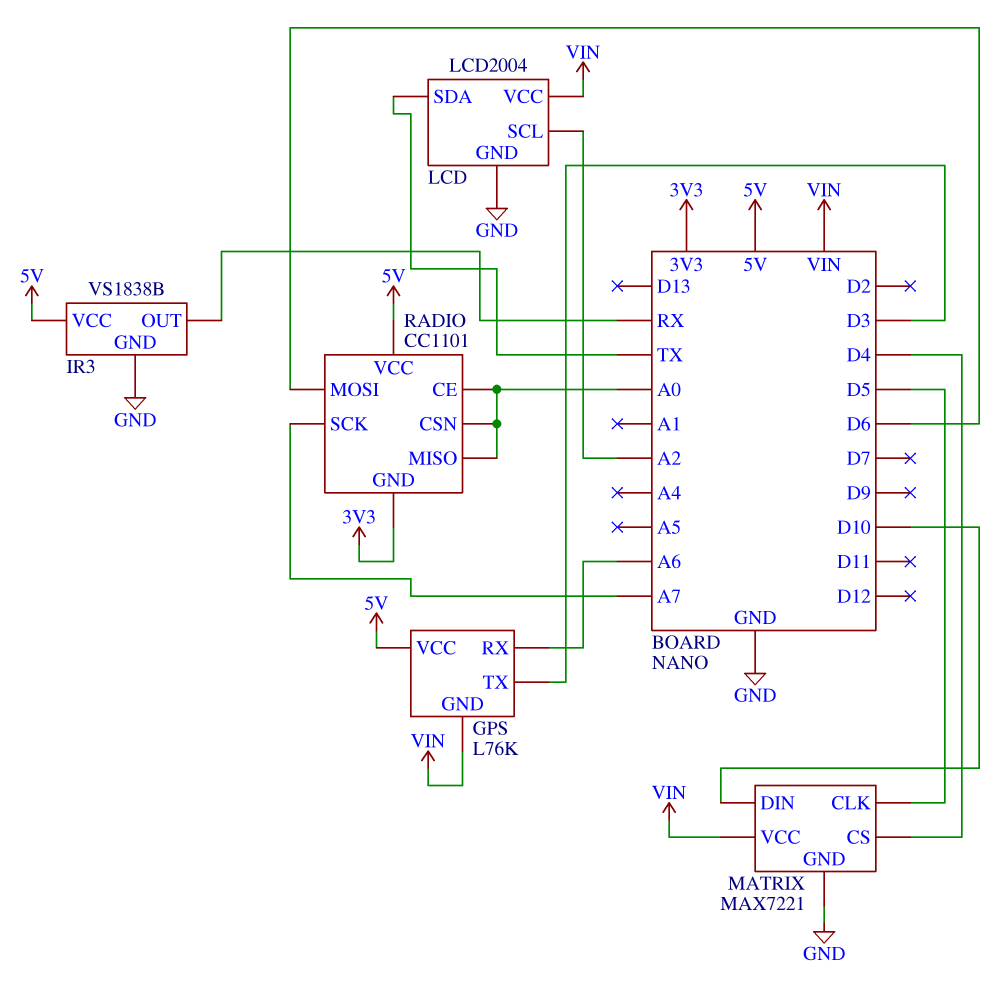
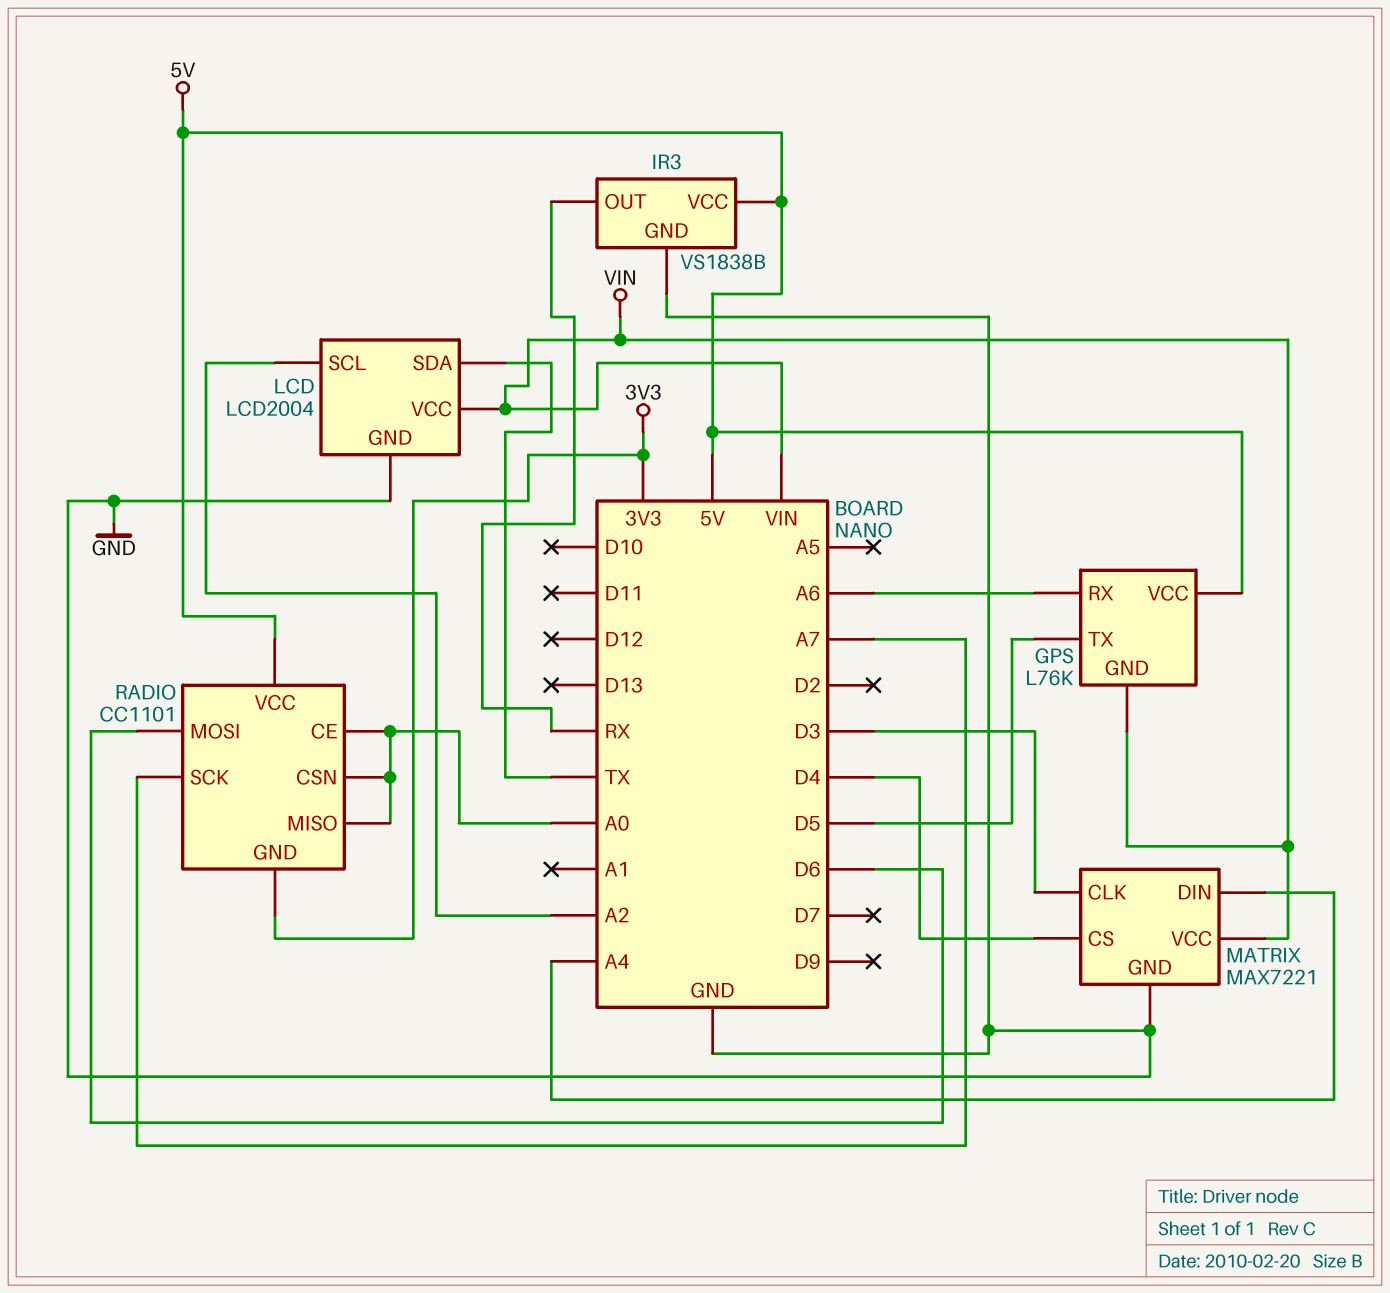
GPS pin TX: D3 -> D5
MATRIX pin CLK: D5 -> D3
MATRIX pin DIN: D10 -> A4

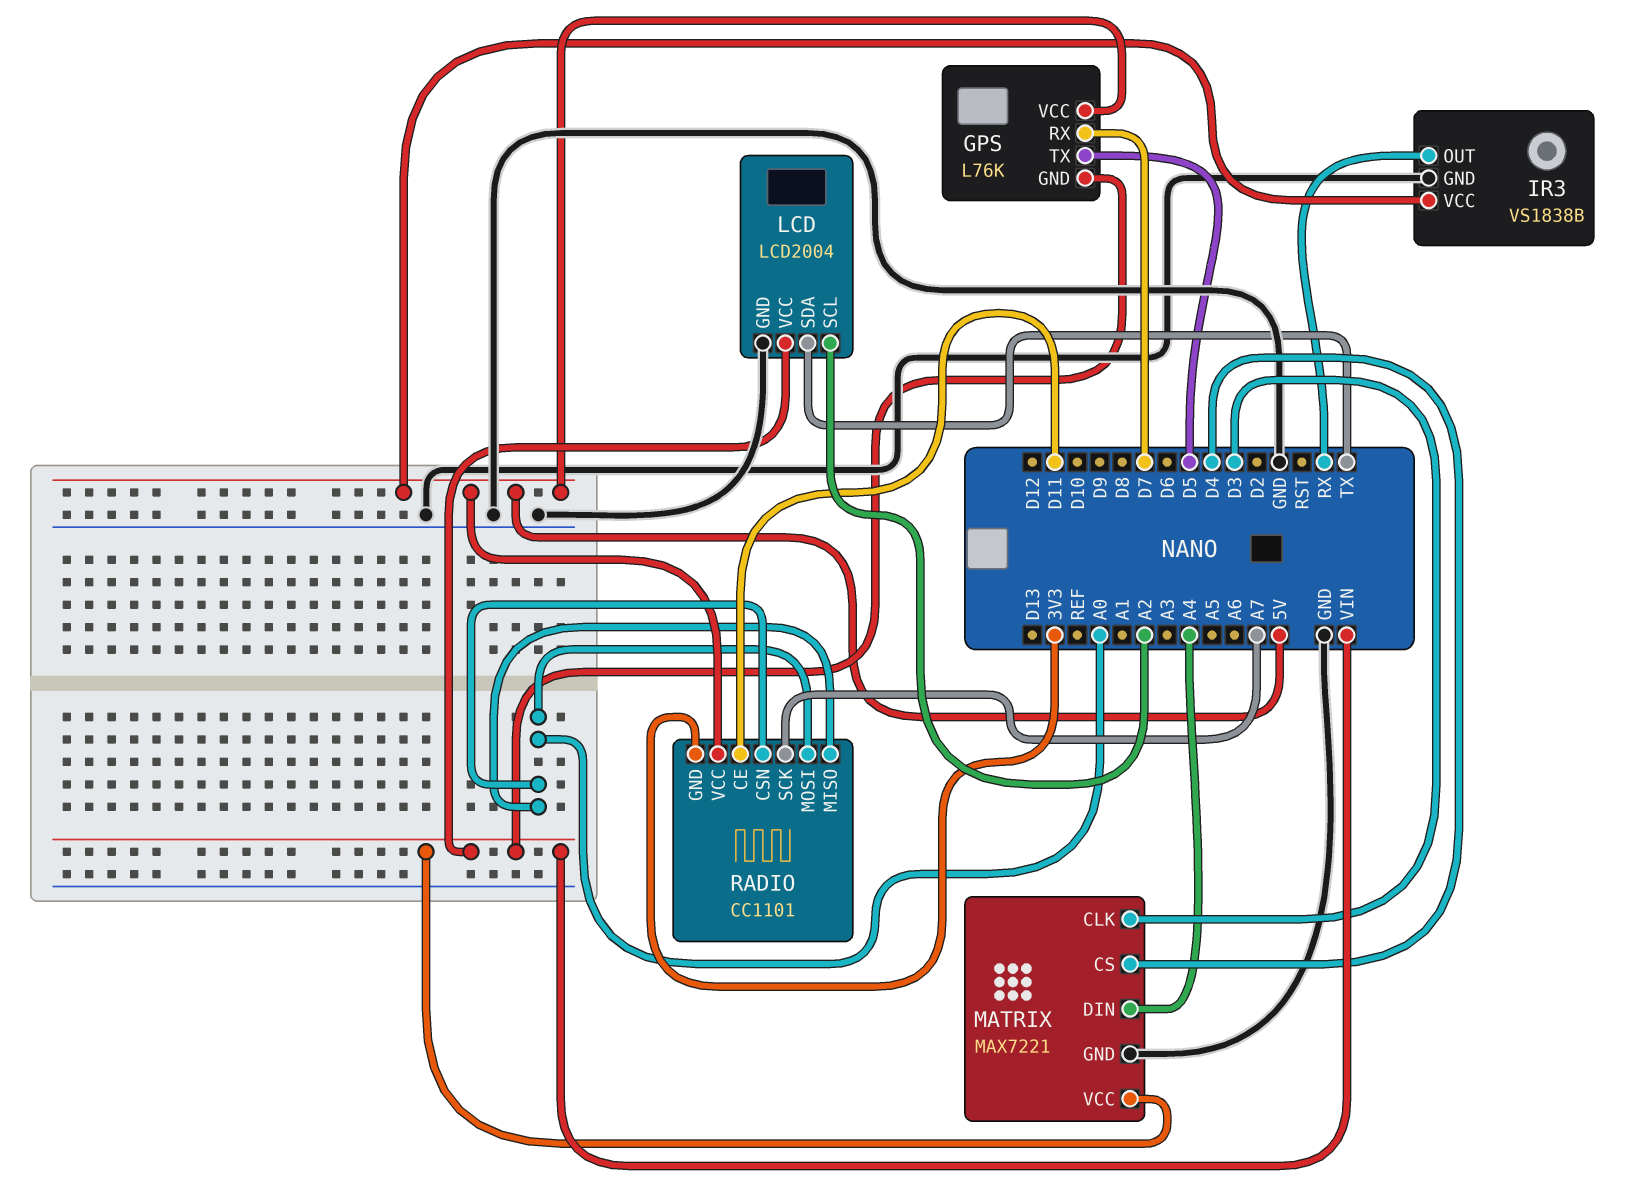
GPS pin RX: A6 -> D7
RADIO pin CE: A0 -> D11
RADIO pin MOSI: D6 -> A0

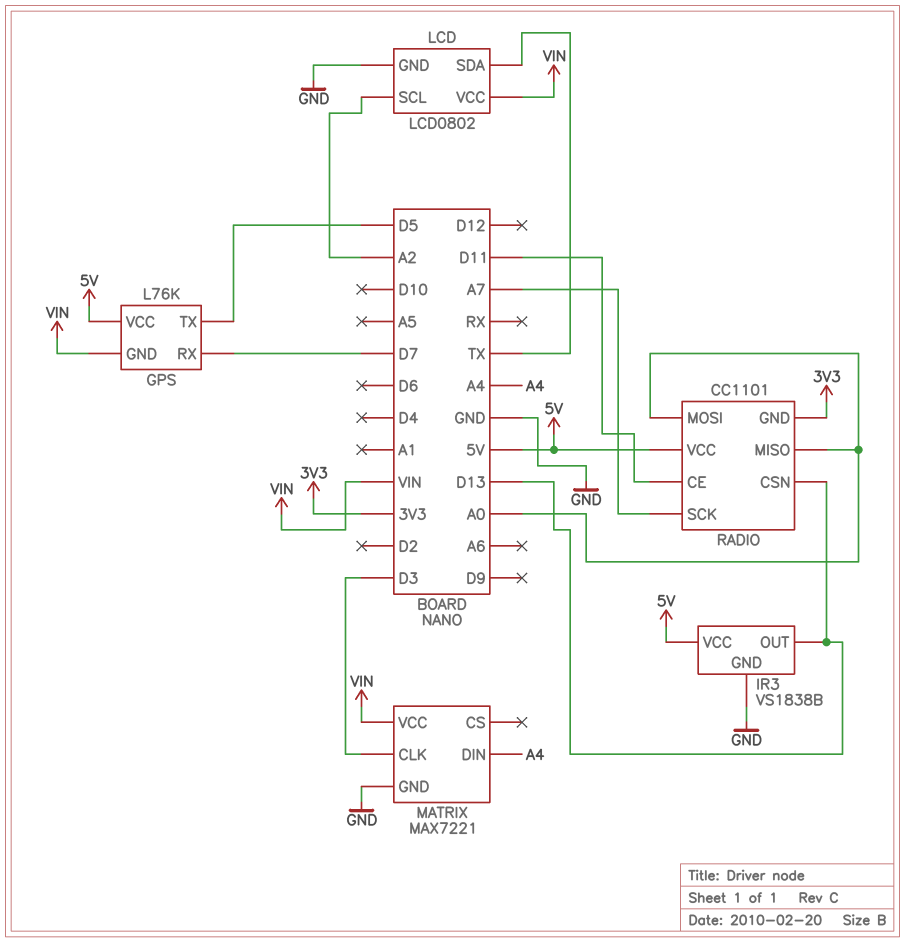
IR3 pin OUT: RX -> D13
LCD: LCD2004 -> LCD0802
MATRIX pin CS: D4 -> none
RADIO pin CSN: A0 -> D13

